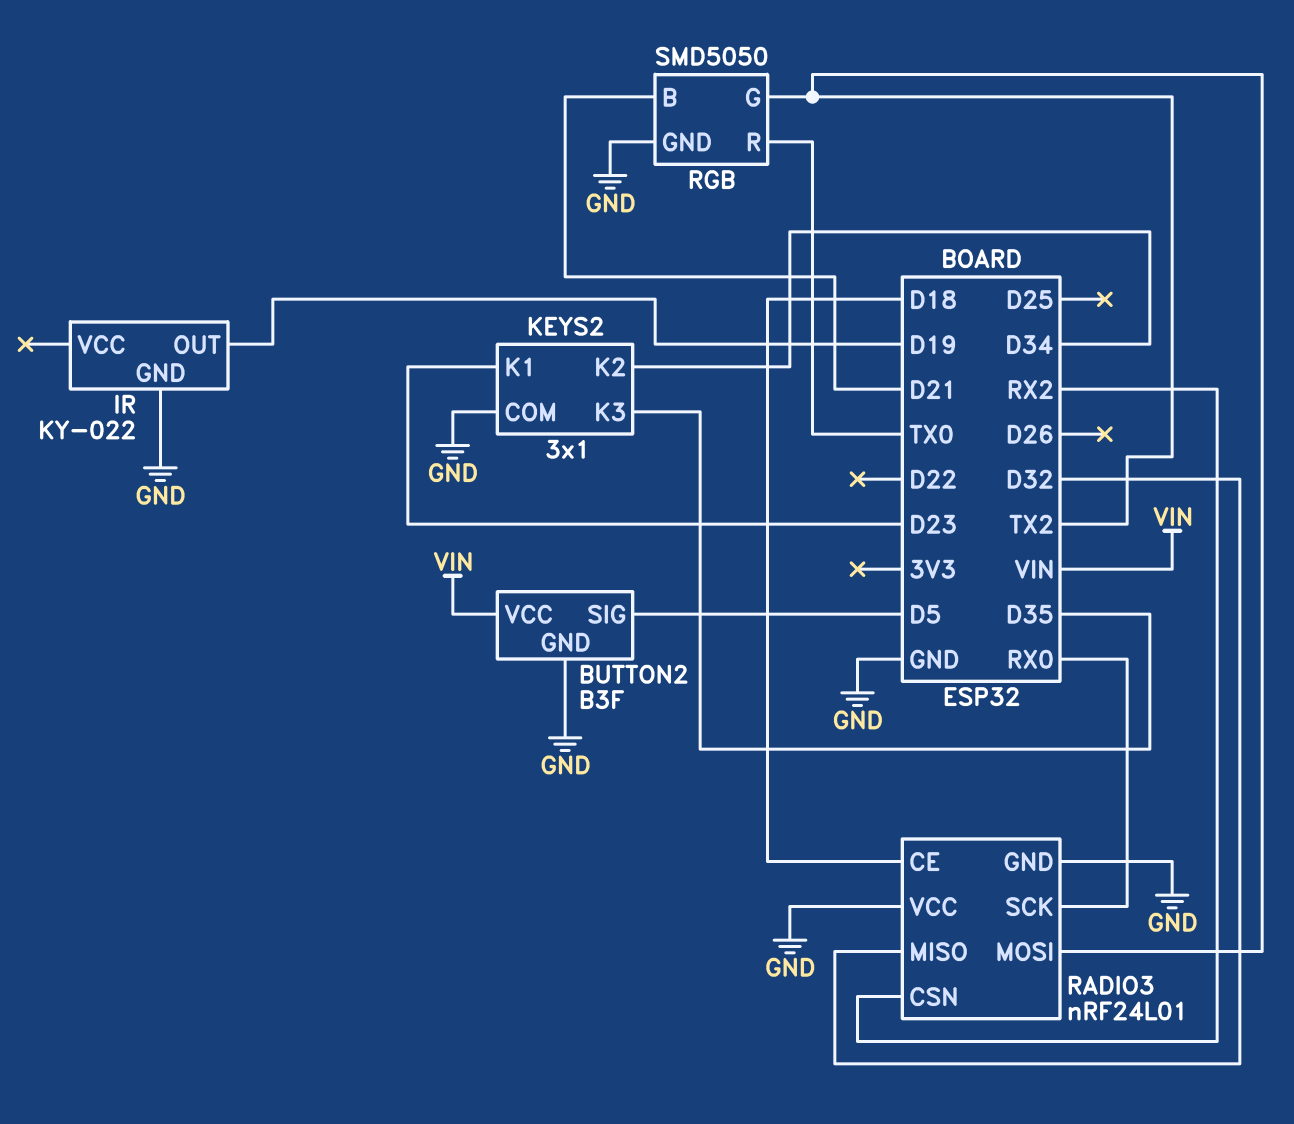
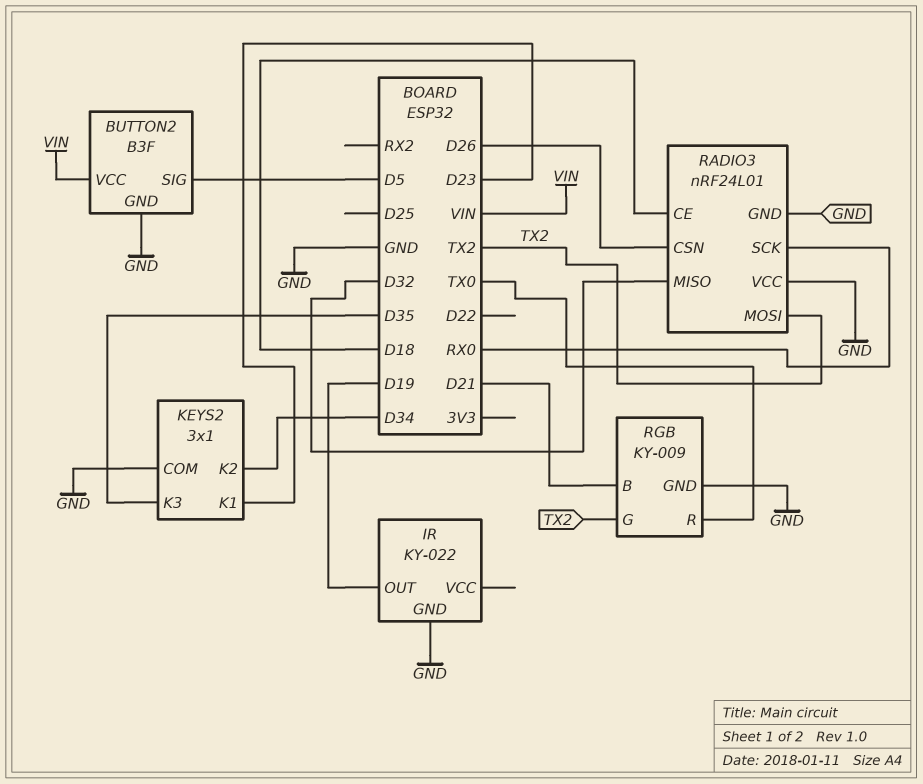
RADIO3 pin CSN: RX2 -> D26
RGB: SMD5050 -> KY-009

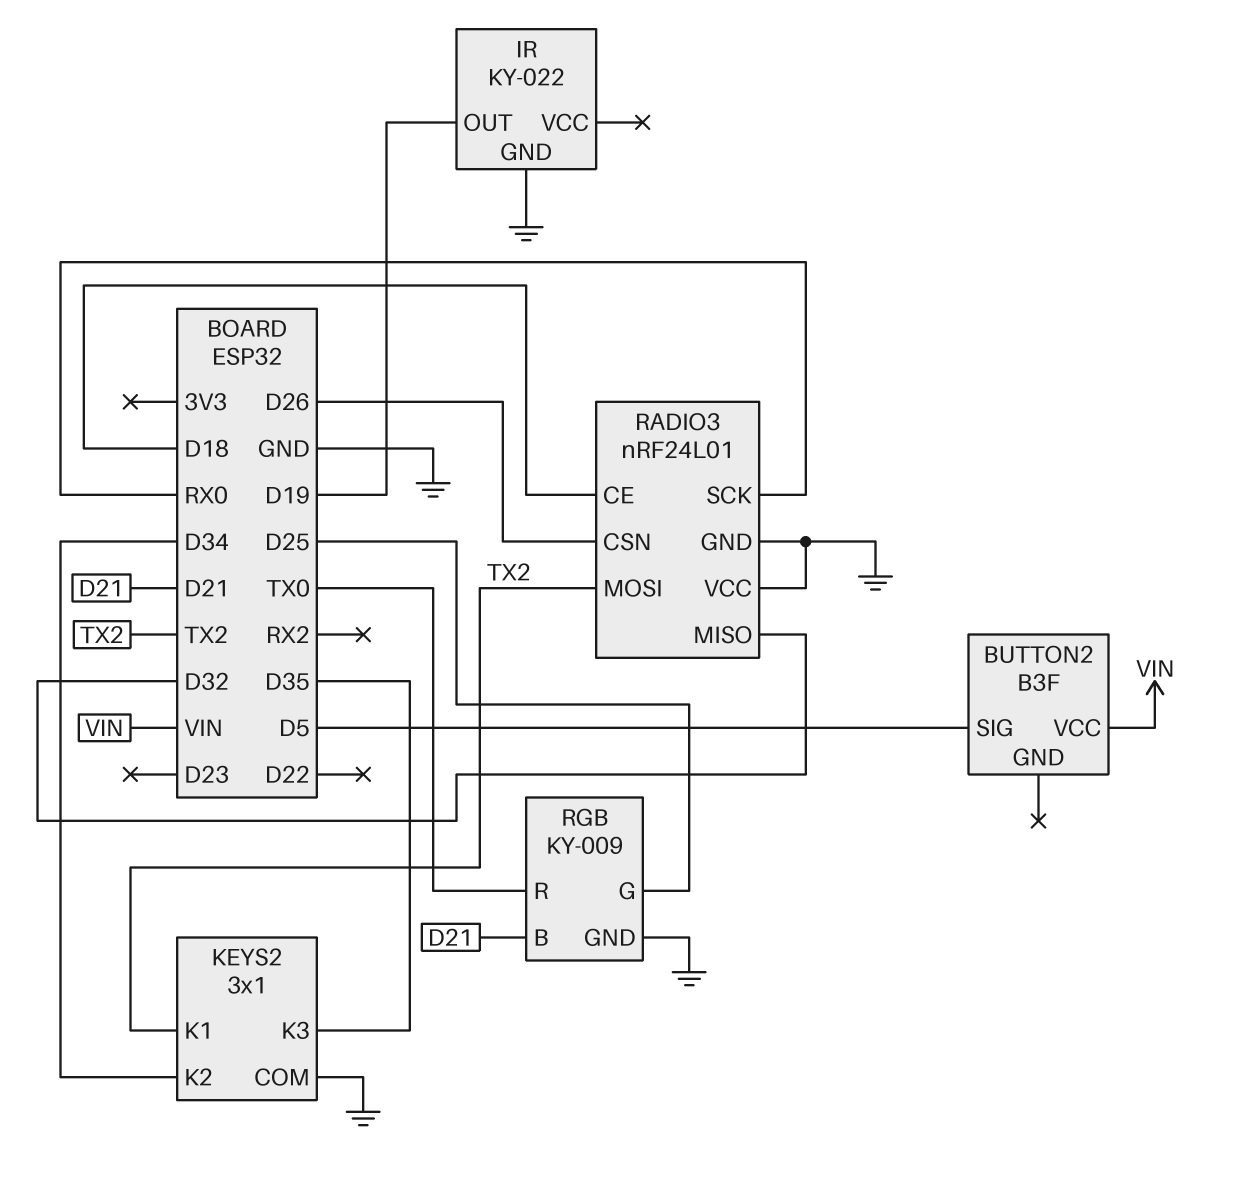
BUTTON2 pin GND: GND -> none
KEYS2 pin K1: D23 -> TX2
RGB pin G: TX2 -> D25

